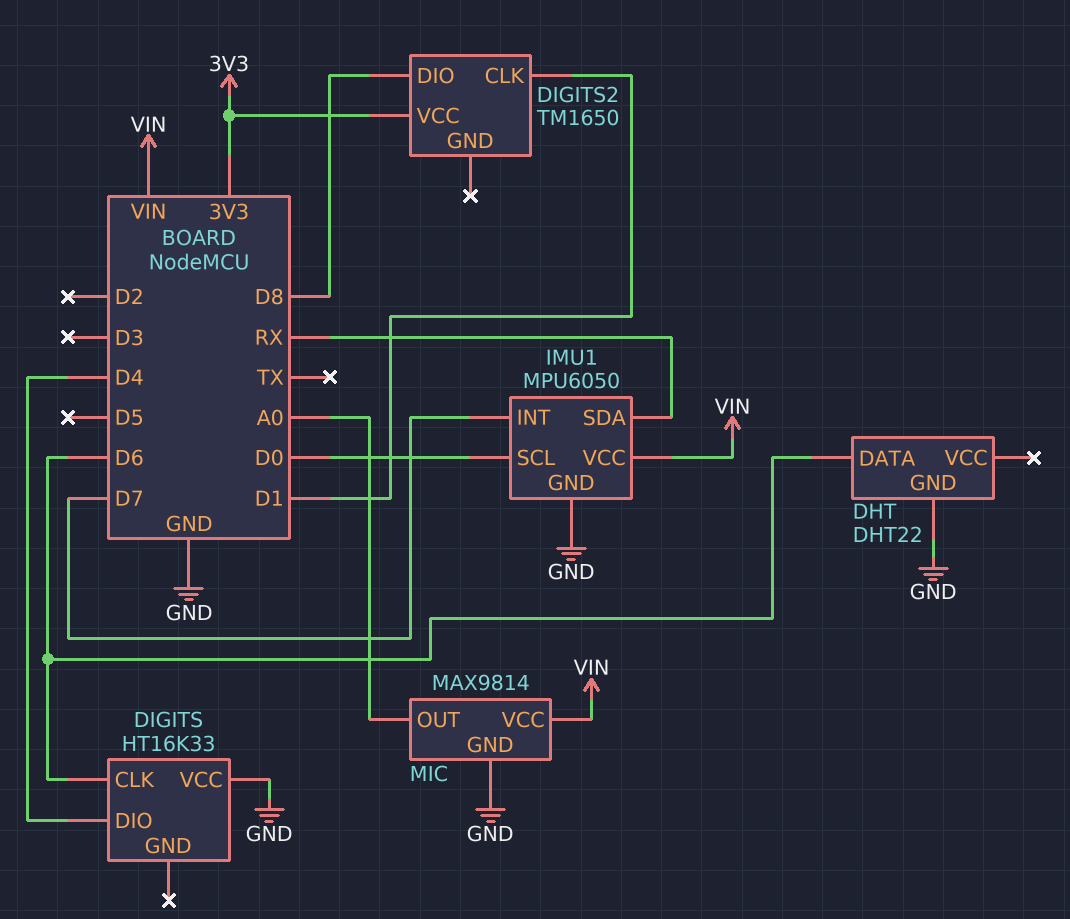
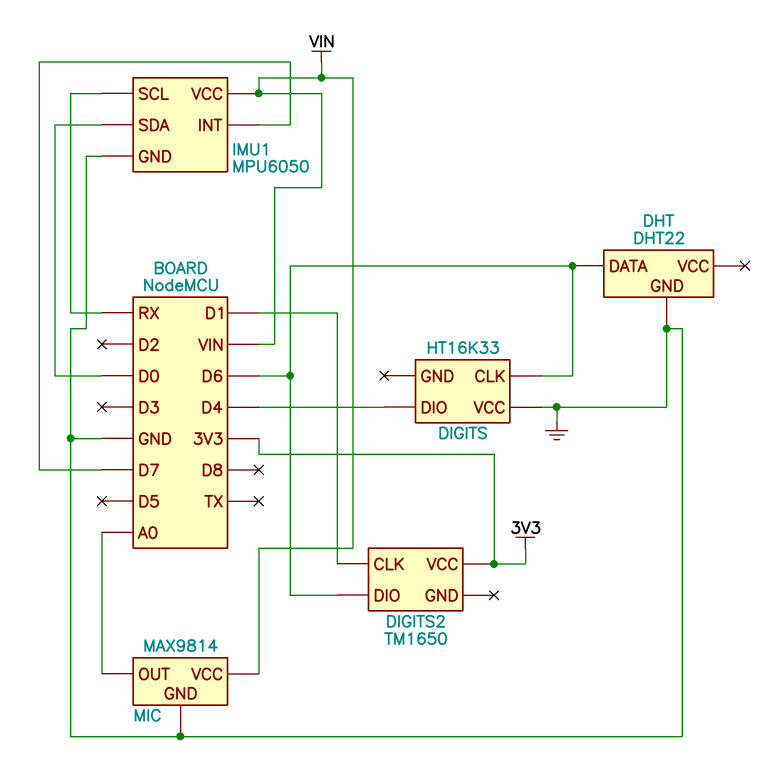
DIGITS2 pin DIO: D8 -> D6
IMU1 pin SCL: D0 -> RX
IMU1 pin SDA: RX -> D0

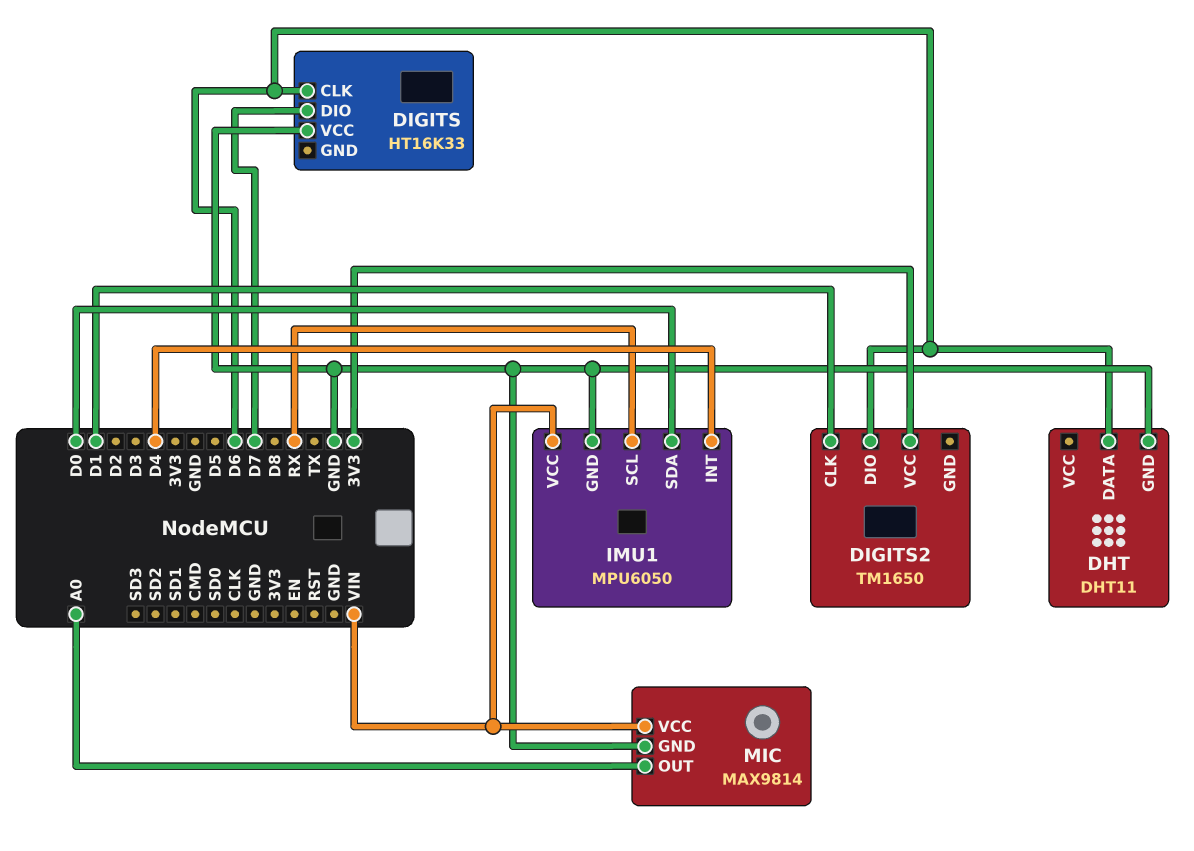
DHT: DHT22 -> DHT11
DIGITS pin DIO: D4 -> D7
IMU1 pin INT: D7 -> D4

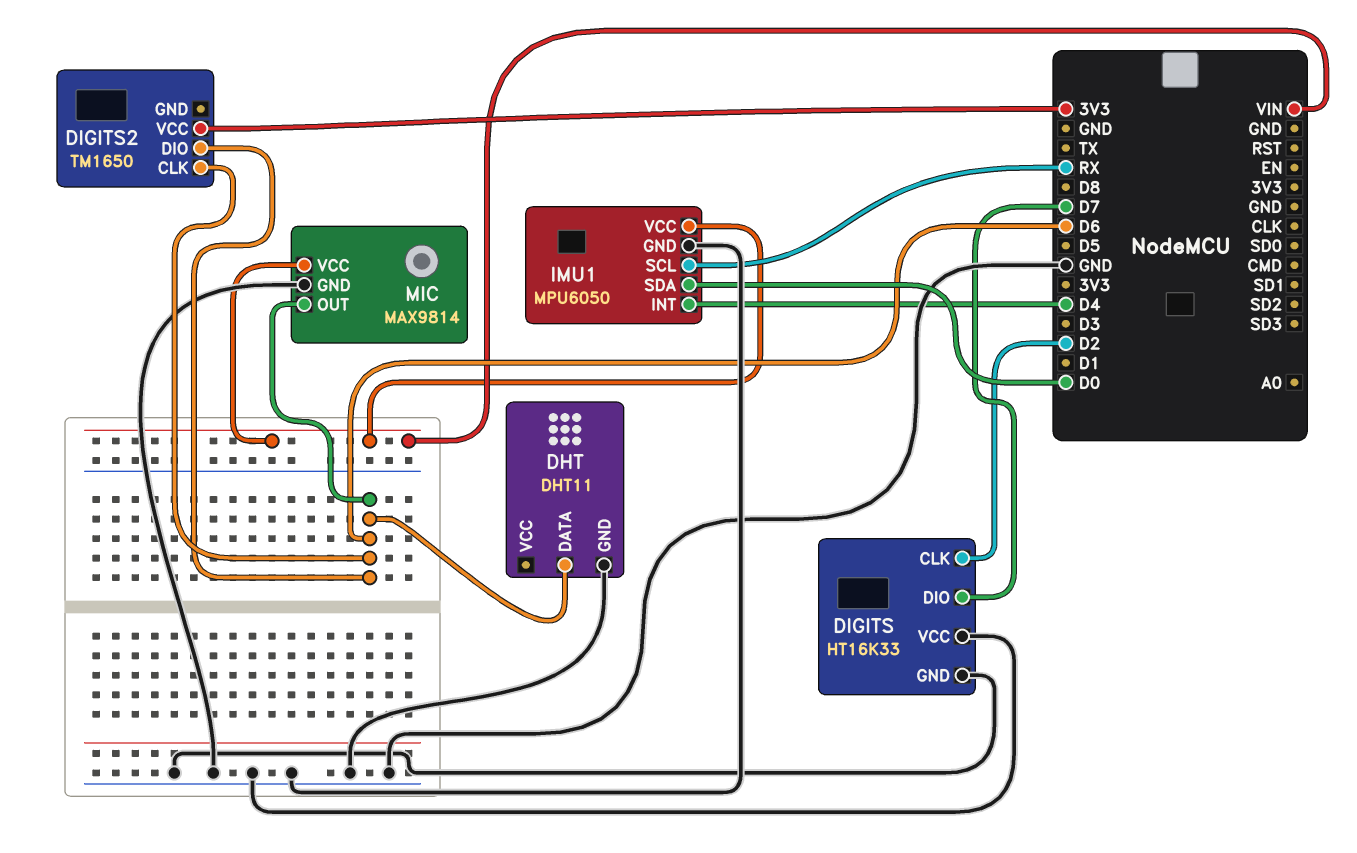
DIGITS pin CLK: D6 -> D2
DIGITS pin GND: none -> GND
DIGITS2 pin CLK: D1 -> D6
MIC pin OUT: A0 -> D6

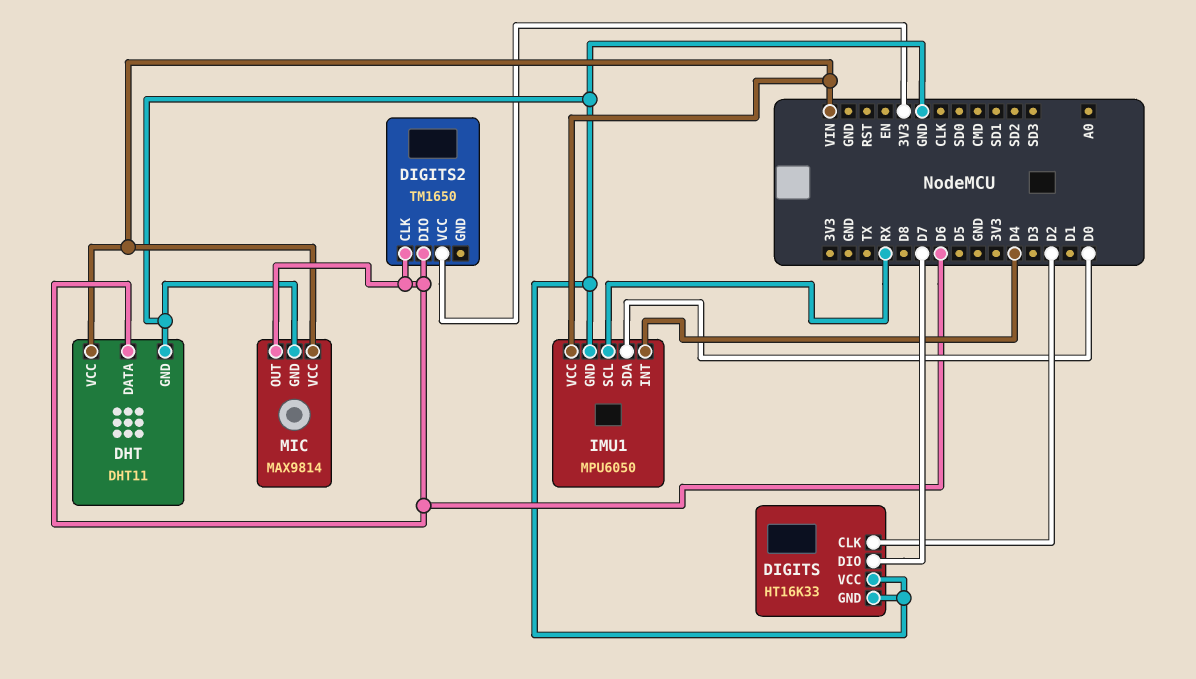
DHT pin VCC: none -> VIN

